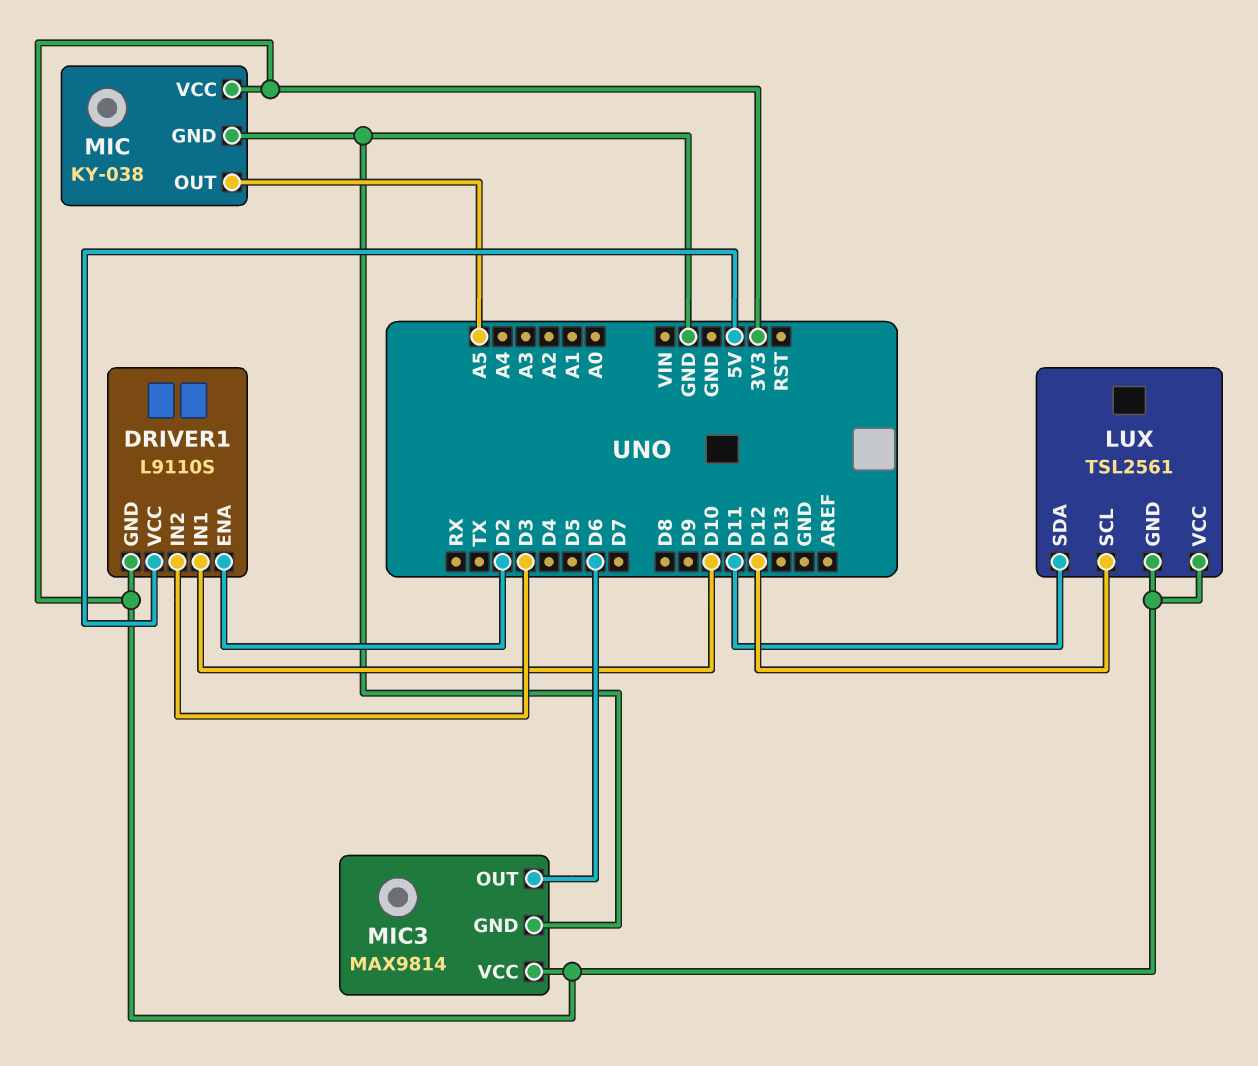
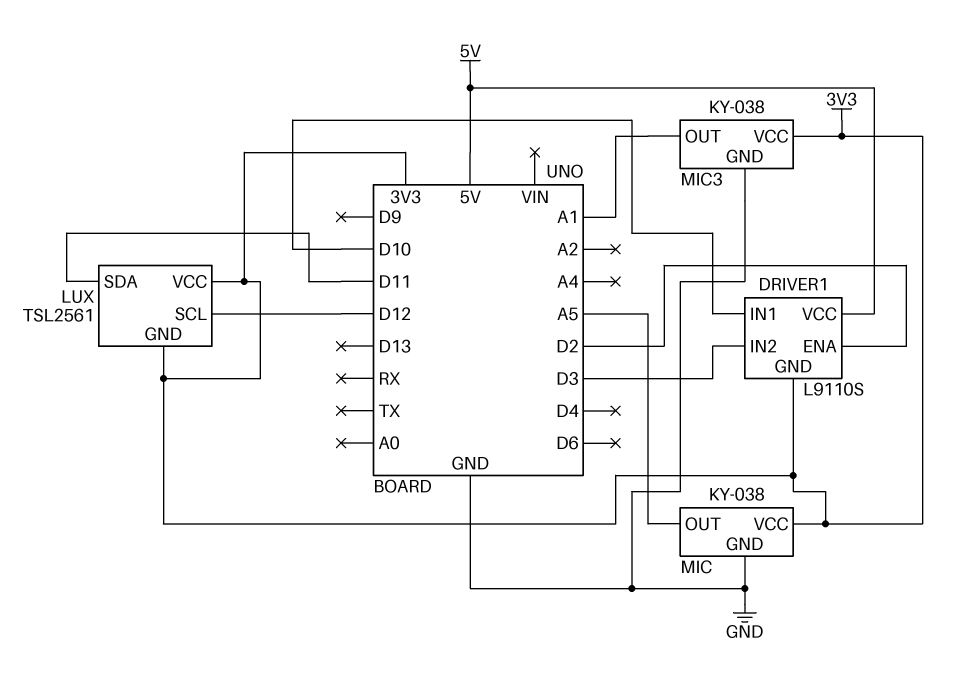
MIC3: MAX9814 -> KY-038
MIC3 pin OUT: D6 -> A1

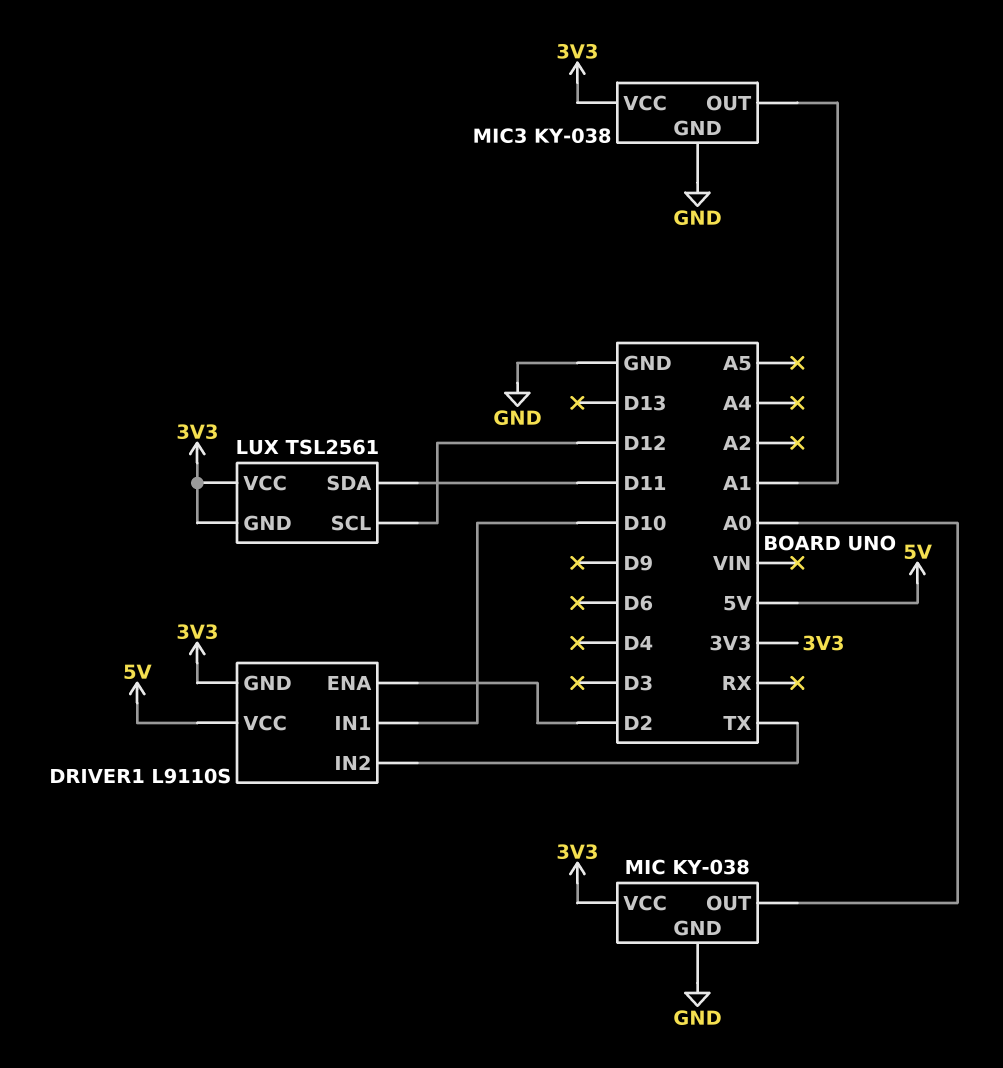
DRIVER1 pin IN2: D3 -> TX
MIC pin OUT: A5 -> A0

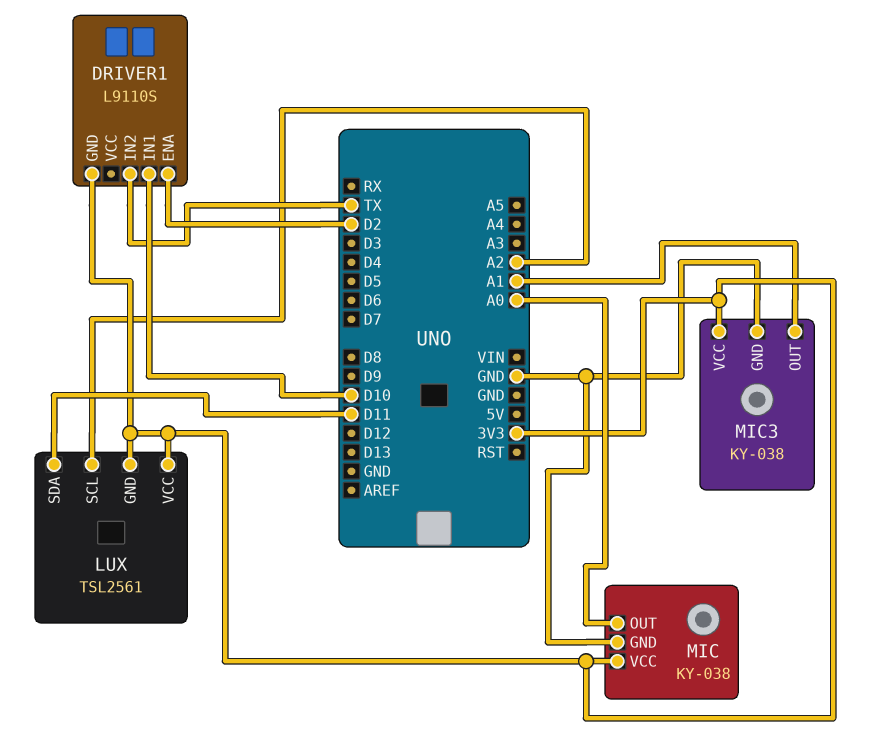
DRIVER1 pin VCC: 5V -> none
LUX pin SCL: D12 -> A2

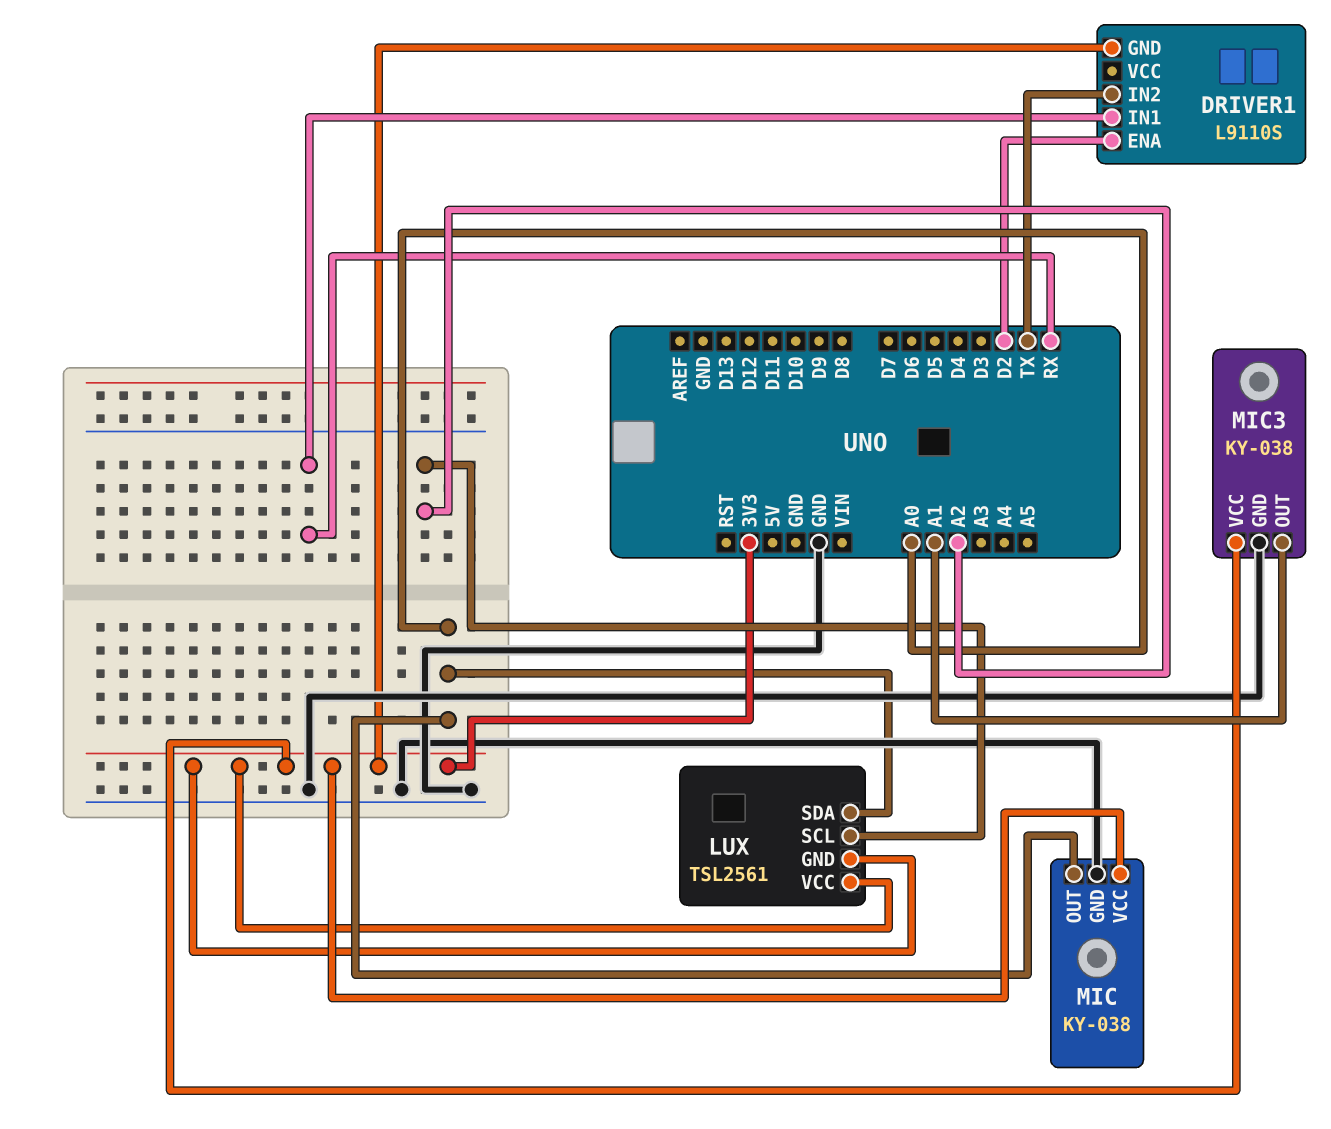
DRIVER1 pin IN1: D10 -> RX
LUX pin SDA: D11 -> A0

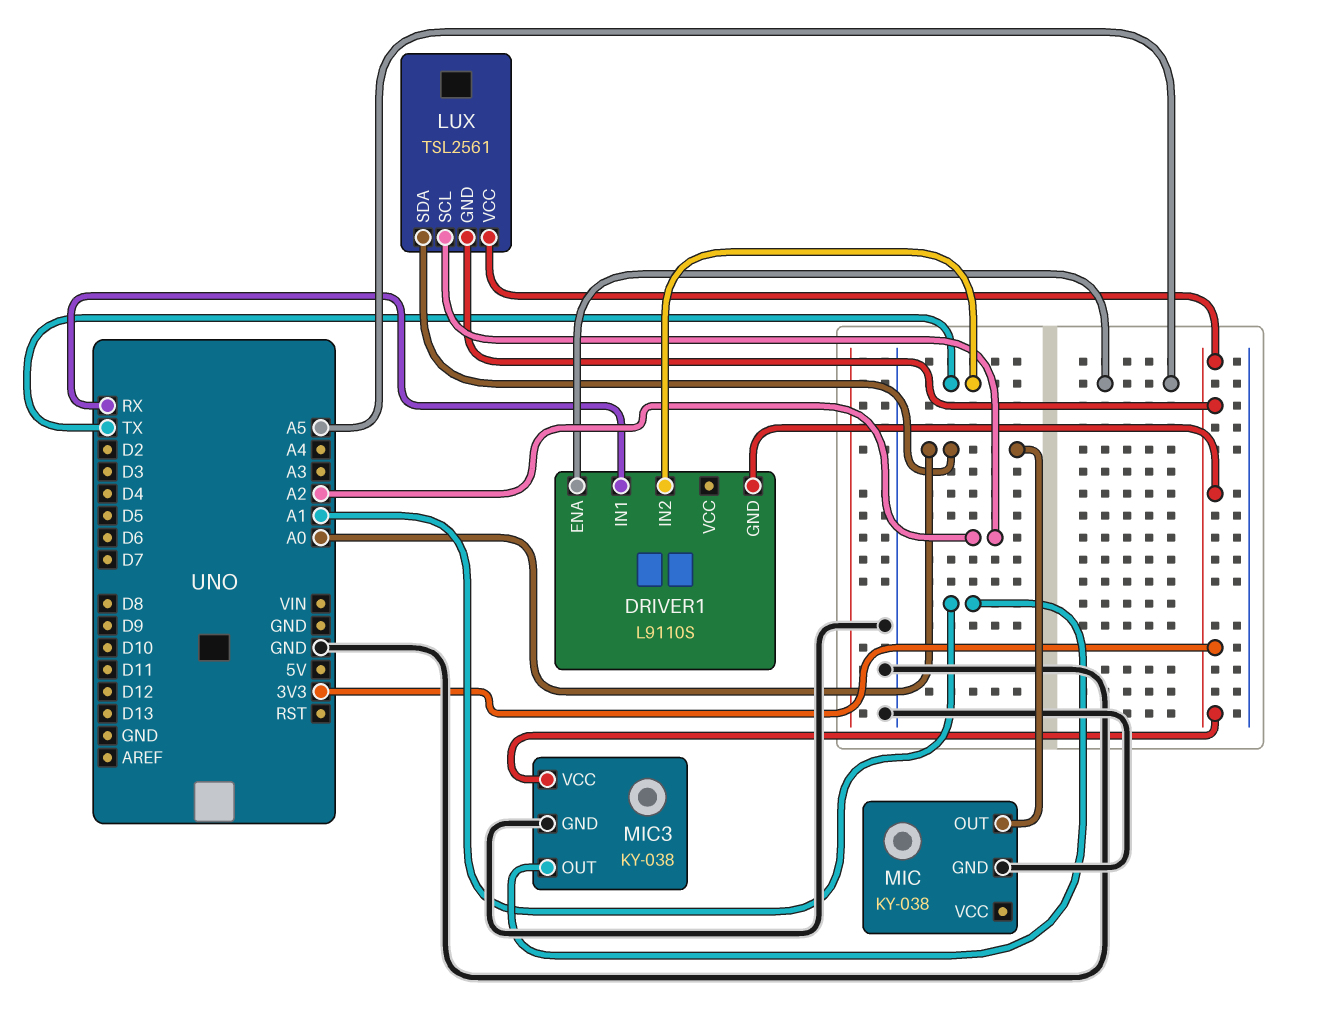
DRIVER1 pin ENA: D2 -> A5
MIC pin VCC: 3V3 -> none

